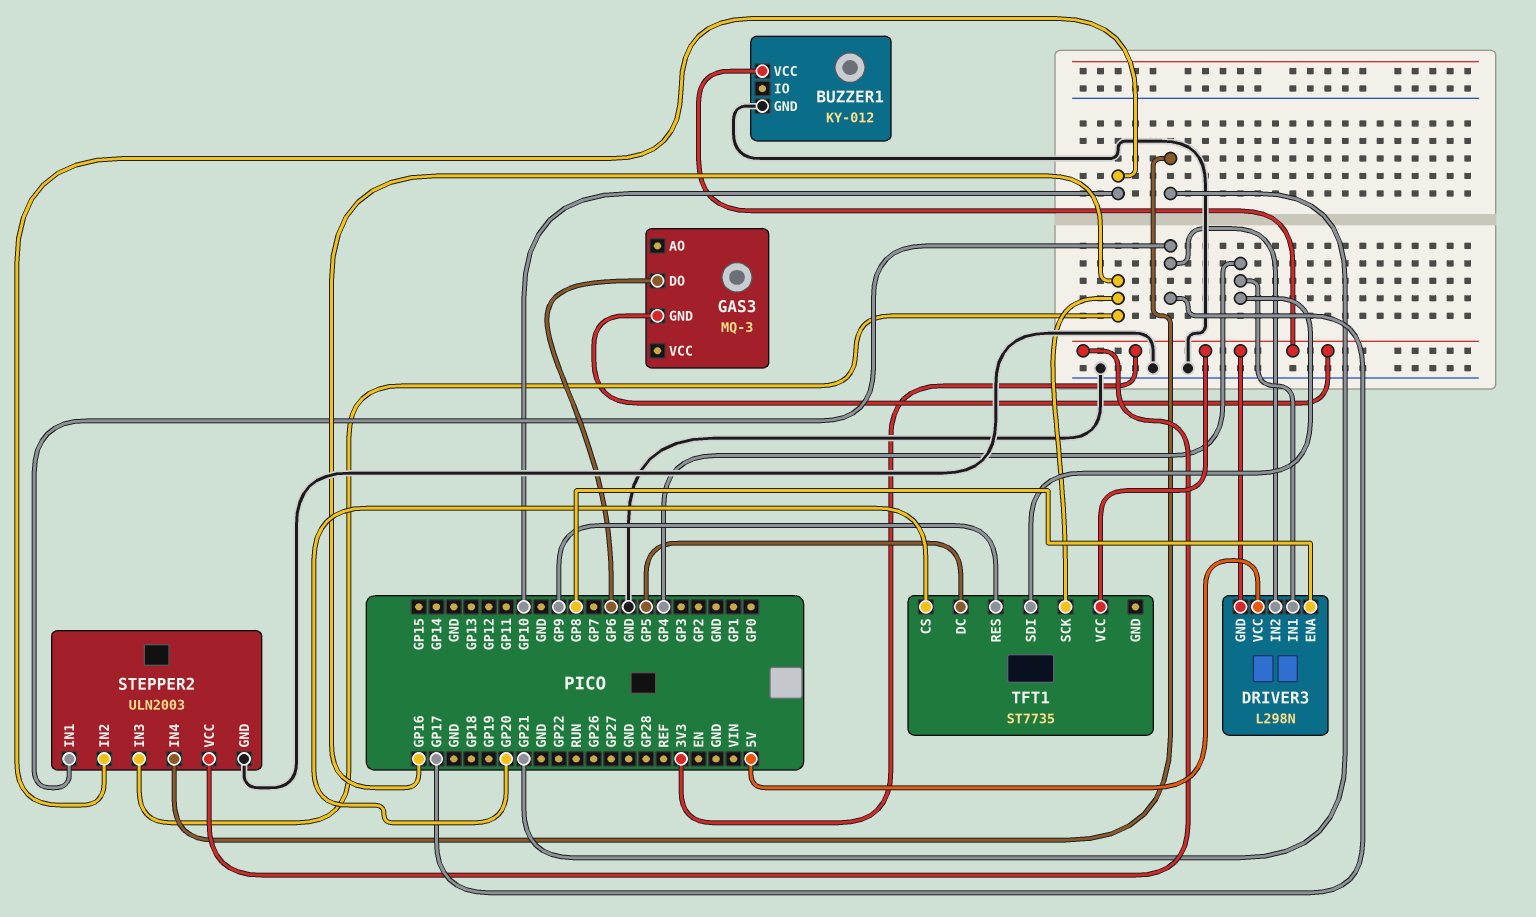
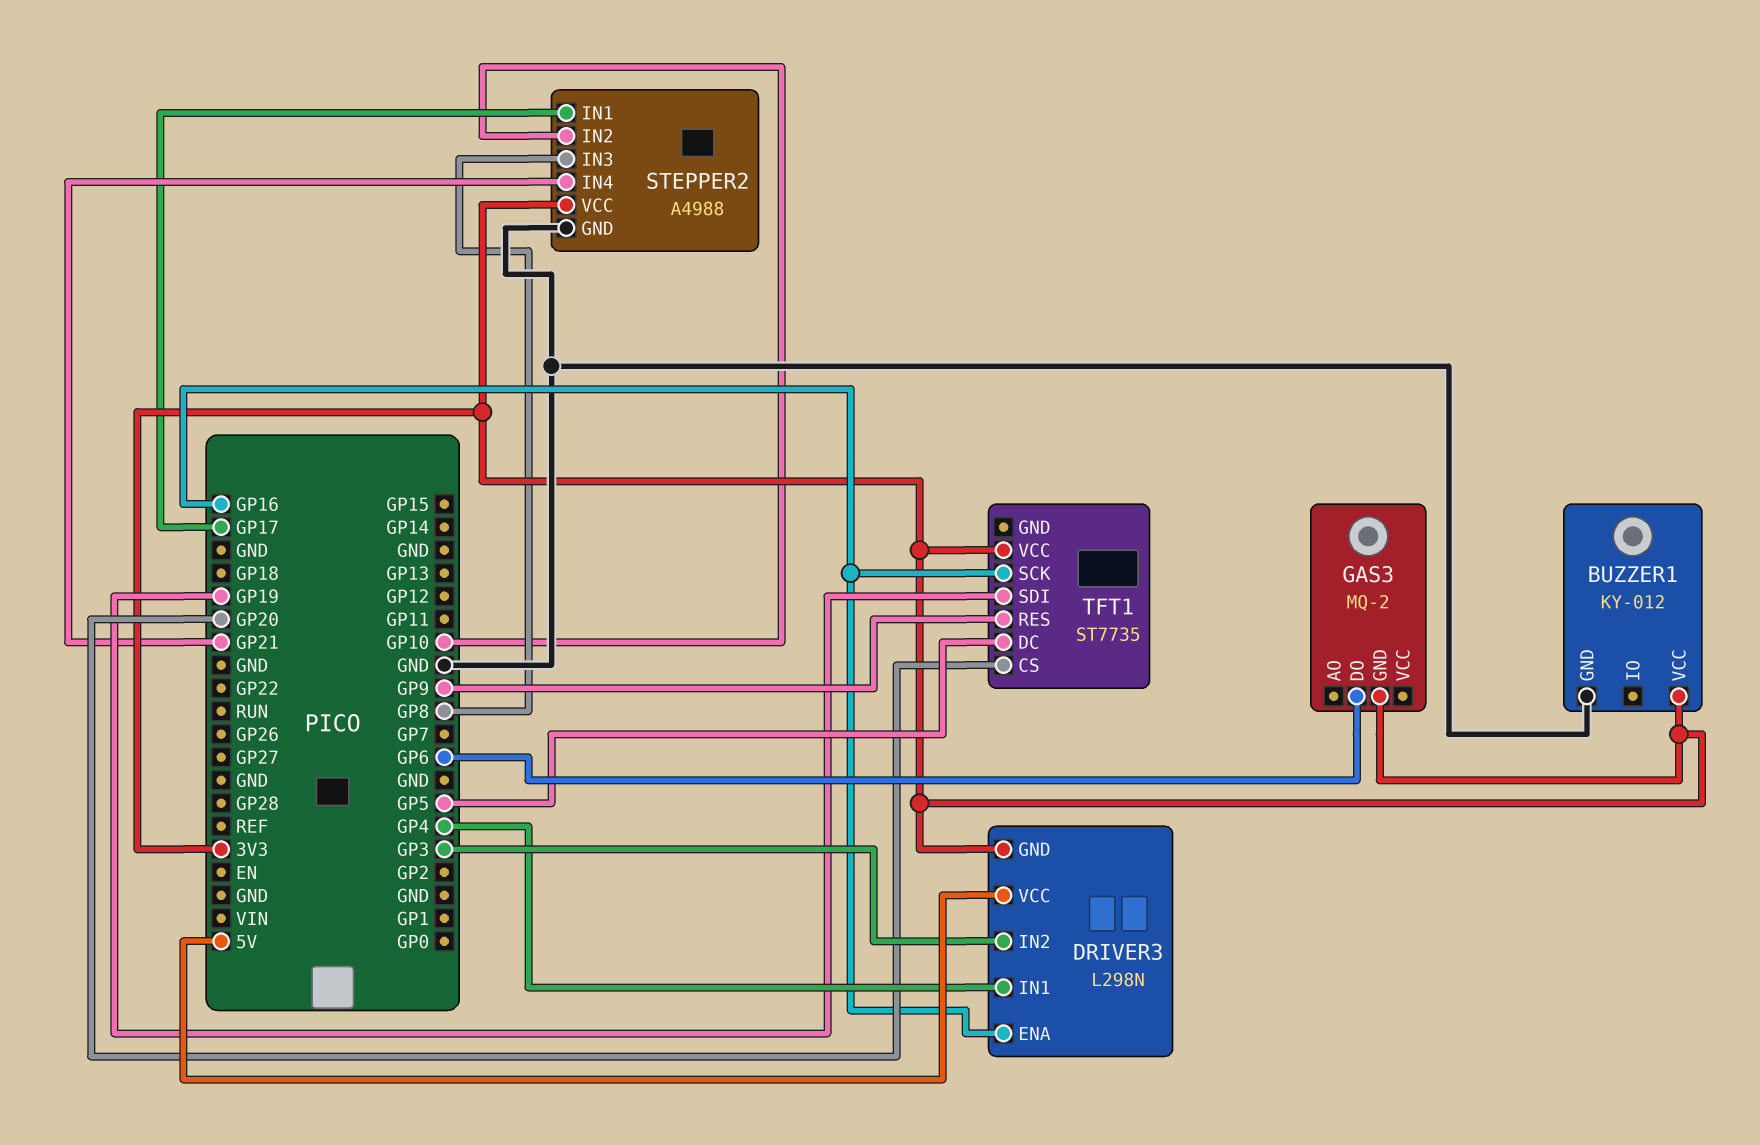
DRIVER3 pin ENA: GP8 -> GP16
DRIVER3 pin IN2: GP17 -> GP3
GAS3: MQ-3 -> MQ-2
STEPPER2: ULN2003 -> A4988
STEPPER2 pin IN3: GP16 -> GP8
TFT1 pin SDI: GP4 -> GP19

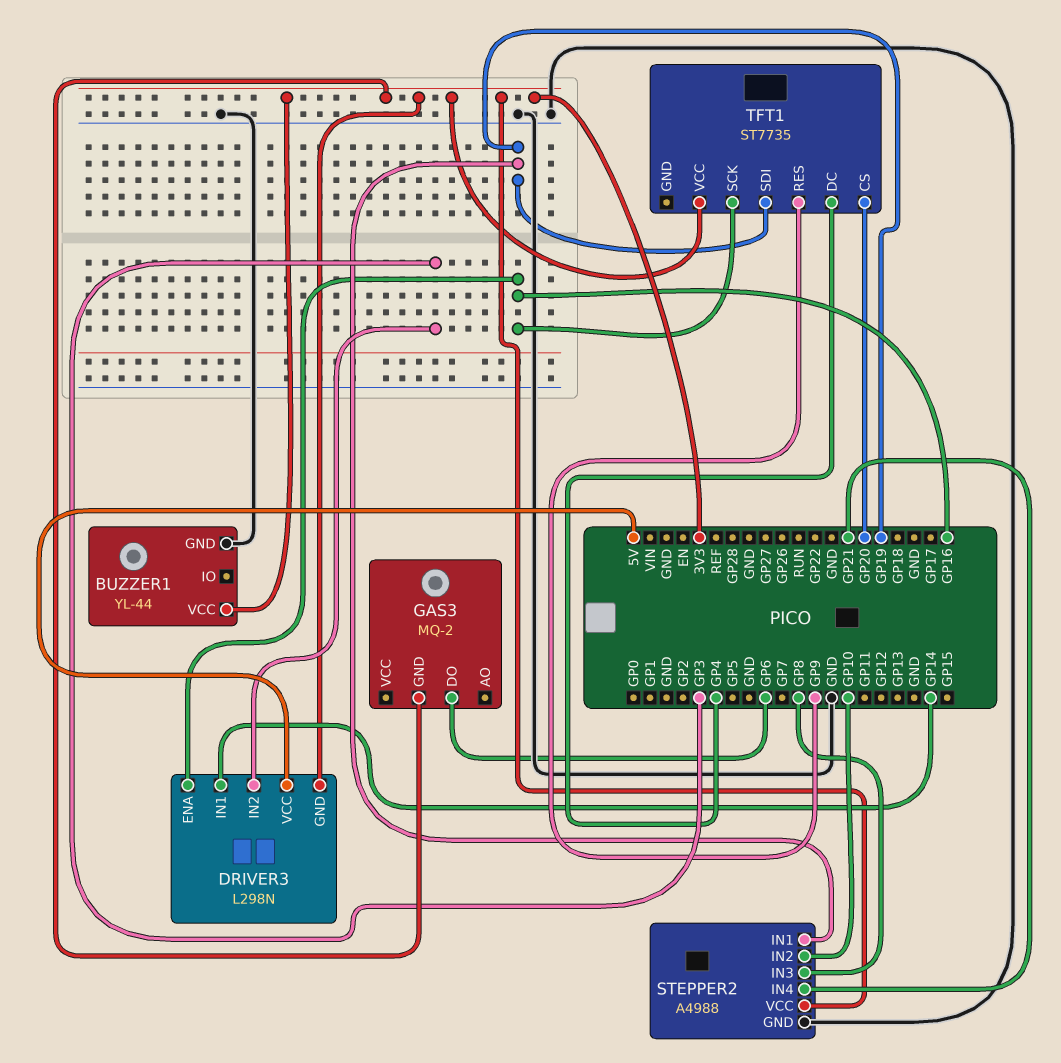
BUZZER1: KY-012 -> YL-44
DRIVER3 pin IN1: GP4 -> GP14
STEPPER2 pin IN1: GP17 -> GP19
TFT1 pin DC: GP5 -> GP4

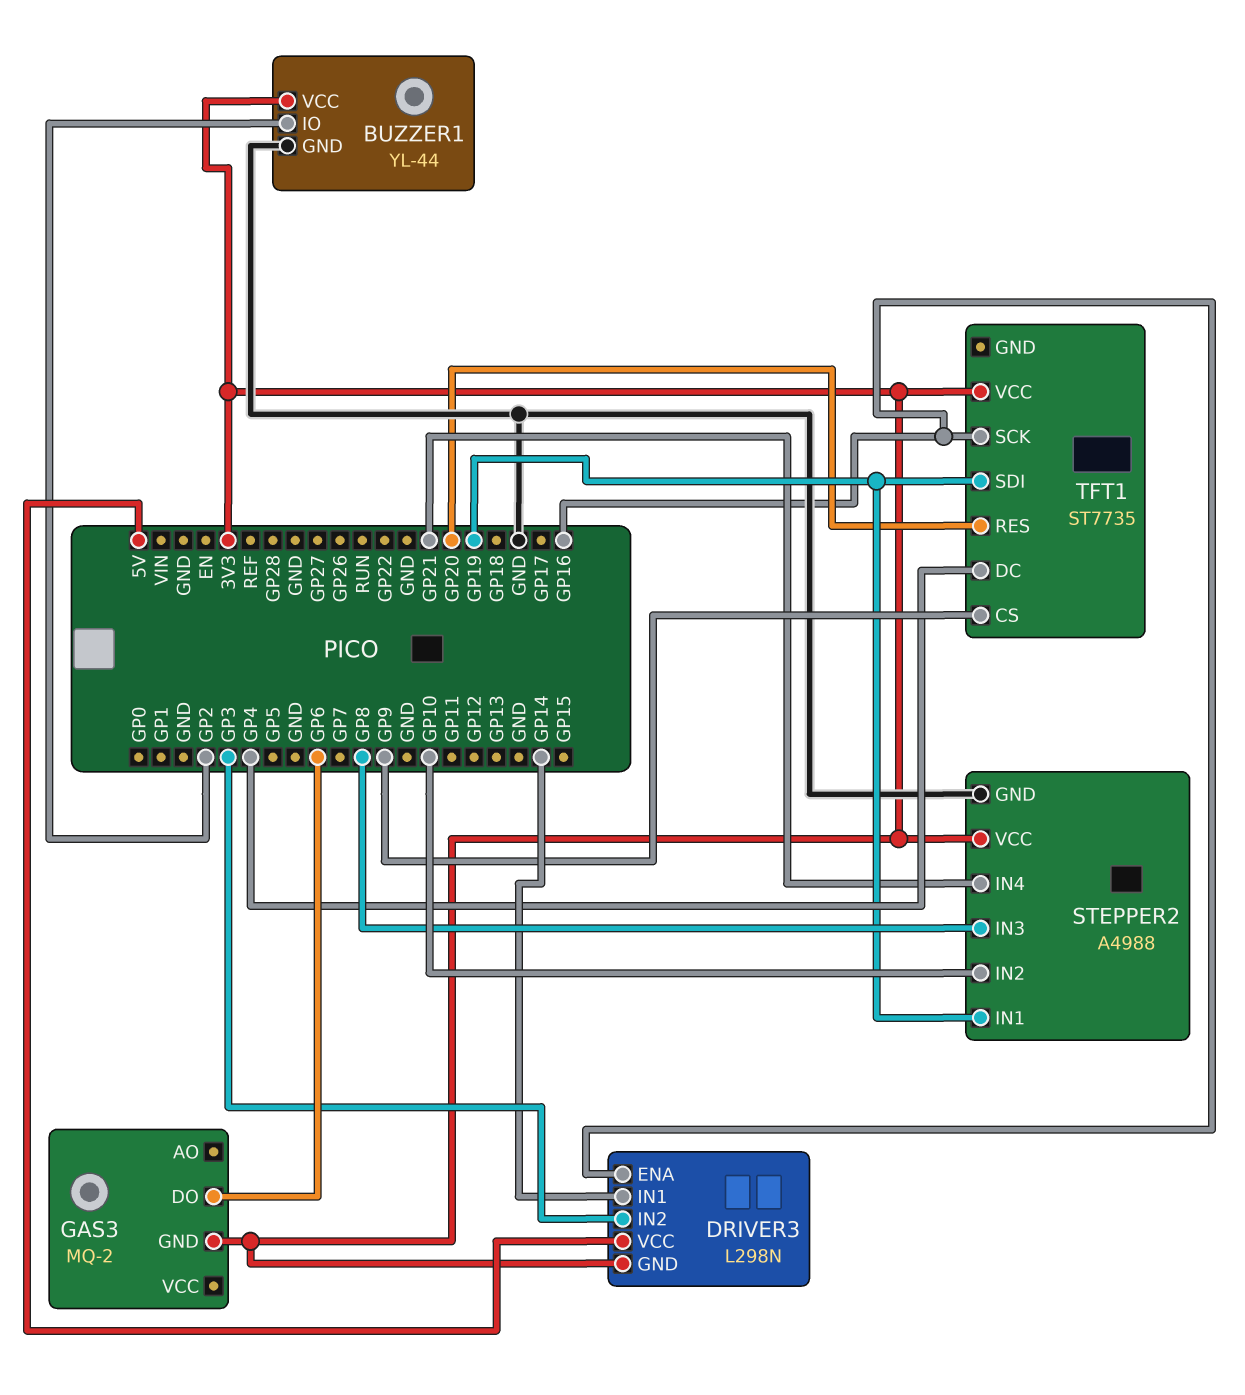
BUZZER1 pin IO: none -> GP2
TFT1 pin CS: GP20 -> GP9
TFT1 pin RES: GP9 -> GP20

